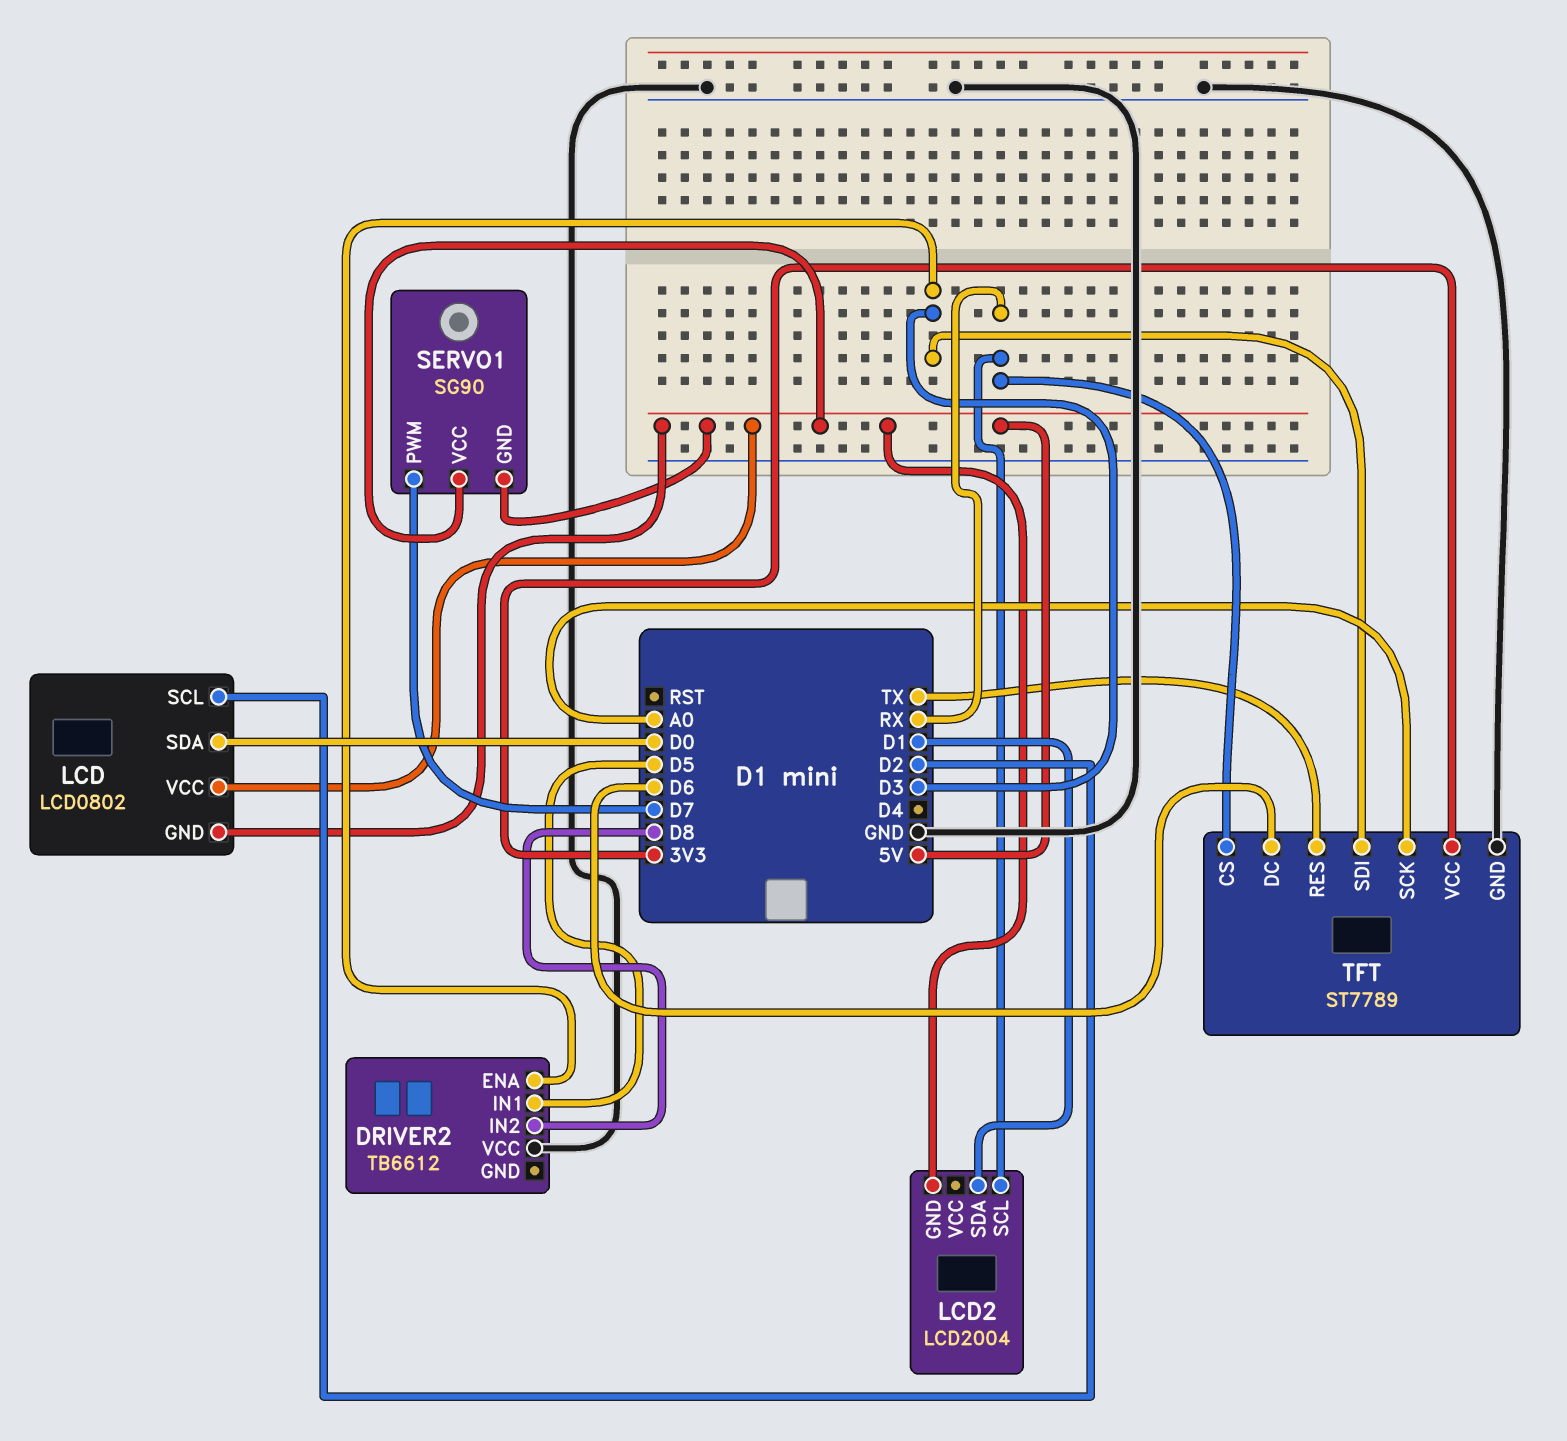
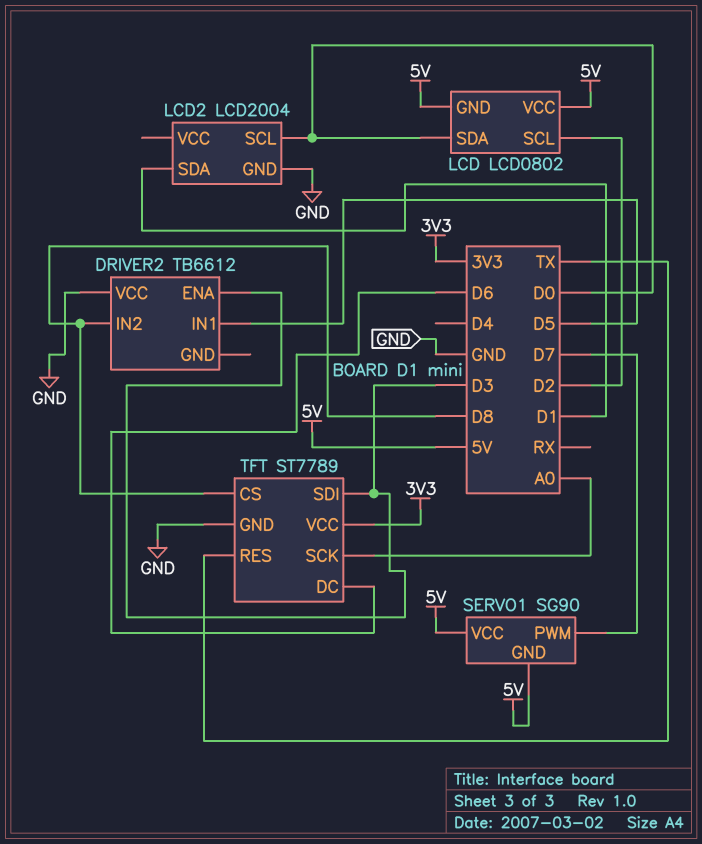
LCD2 pin GND: 5V -> GND
LCD2 pin SCL: RX -> D0
TFT pin CS: RX -> D8

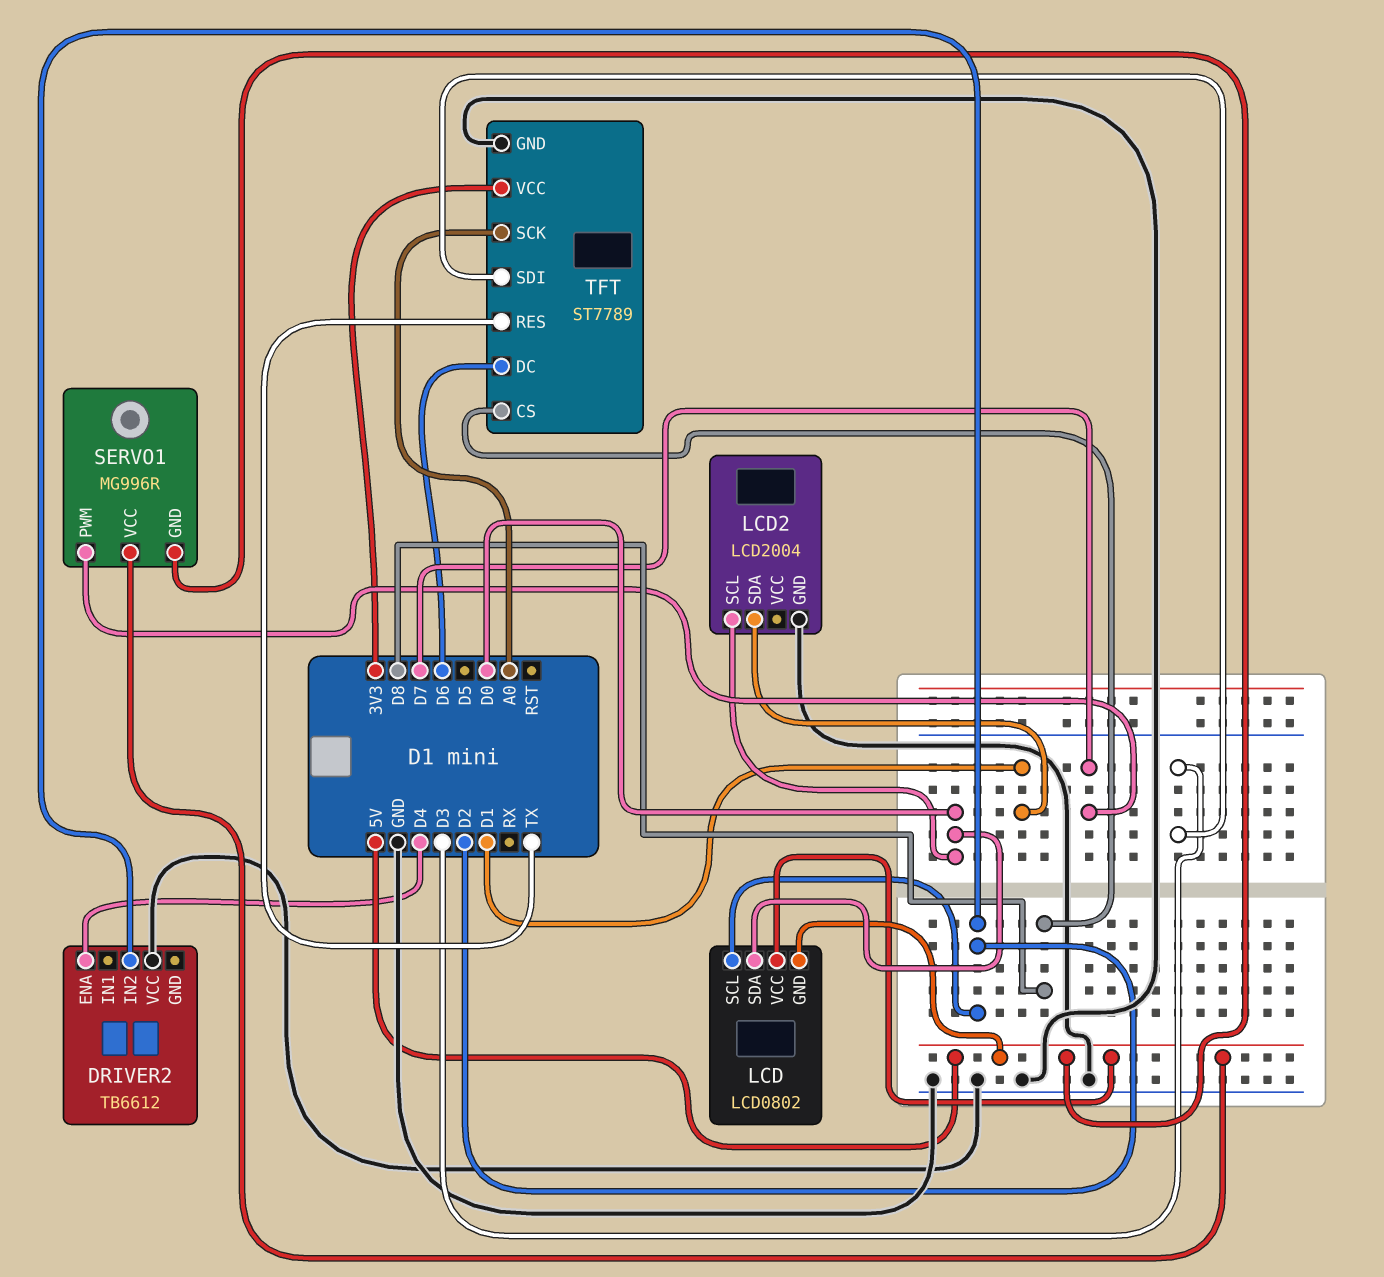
DRIVER2 pin ENA: D3 -> D4
DRIVER2 pin IN1: D5 -> none
DRIVER2 pin IN2: D8 -> D2
SERVO1: SG90 -> MG996R

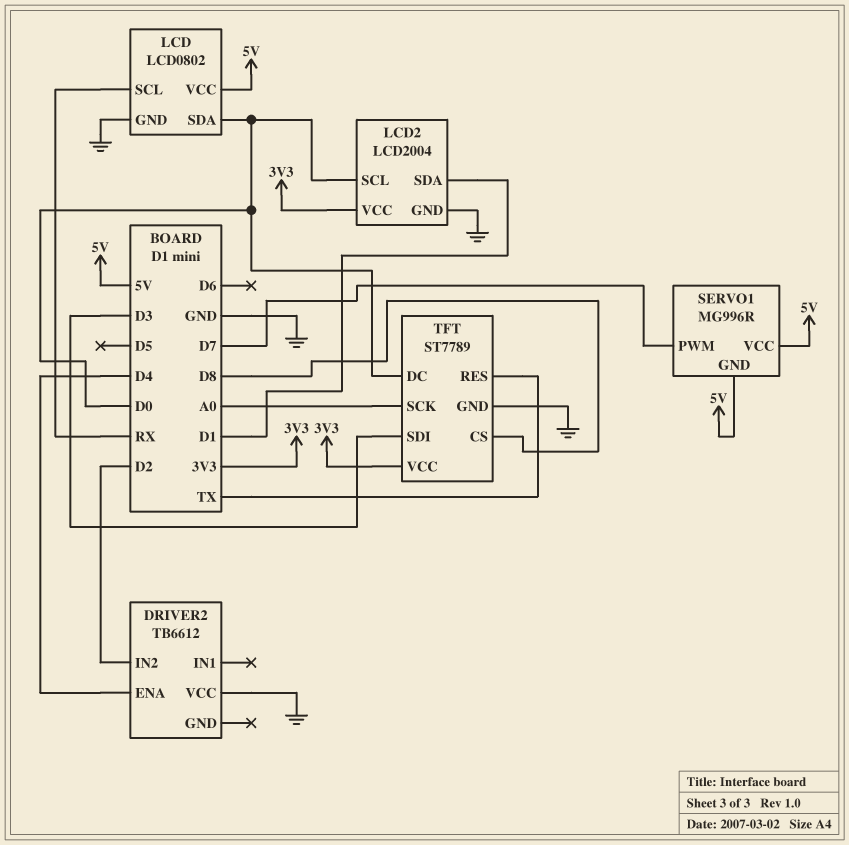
LCD pin GND: 5V -> GND
LCD pin SCL: D2 -> RX
LCD2 pin VCC: none -> 3V3
TFT pin DC: D6 -> D0

